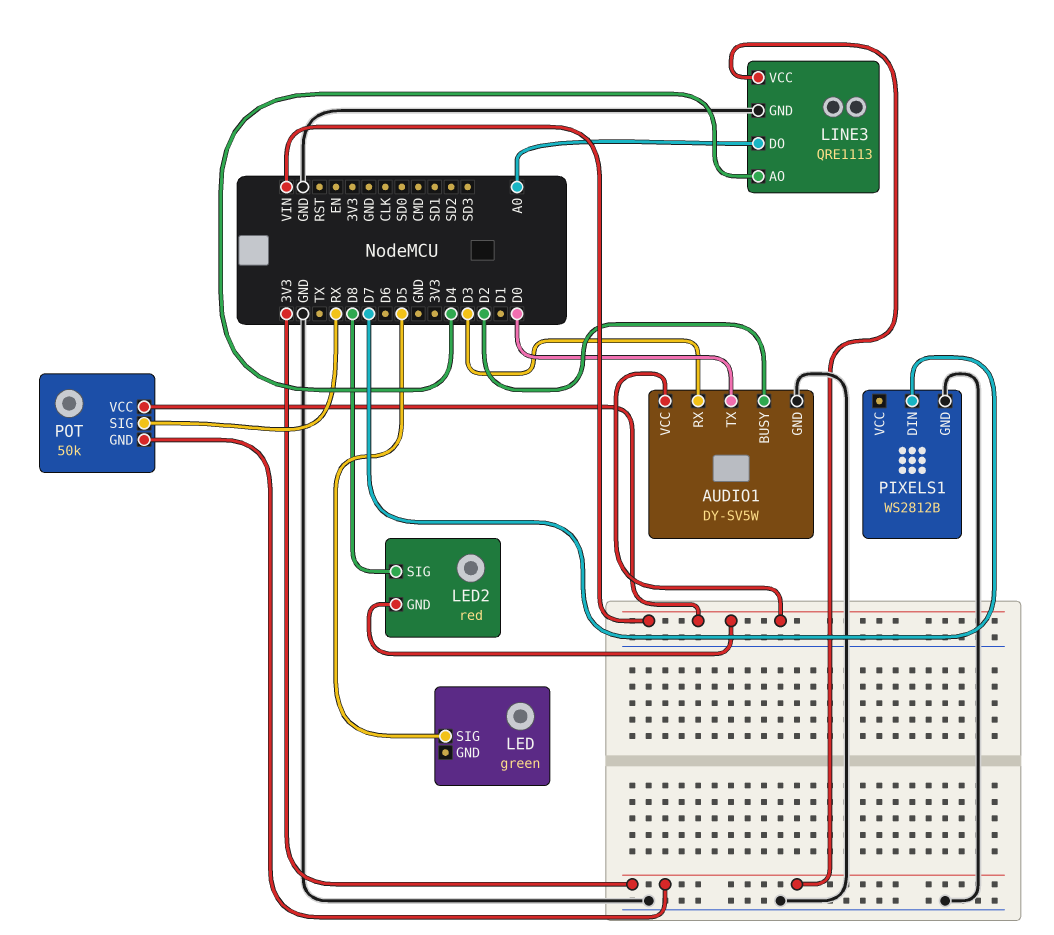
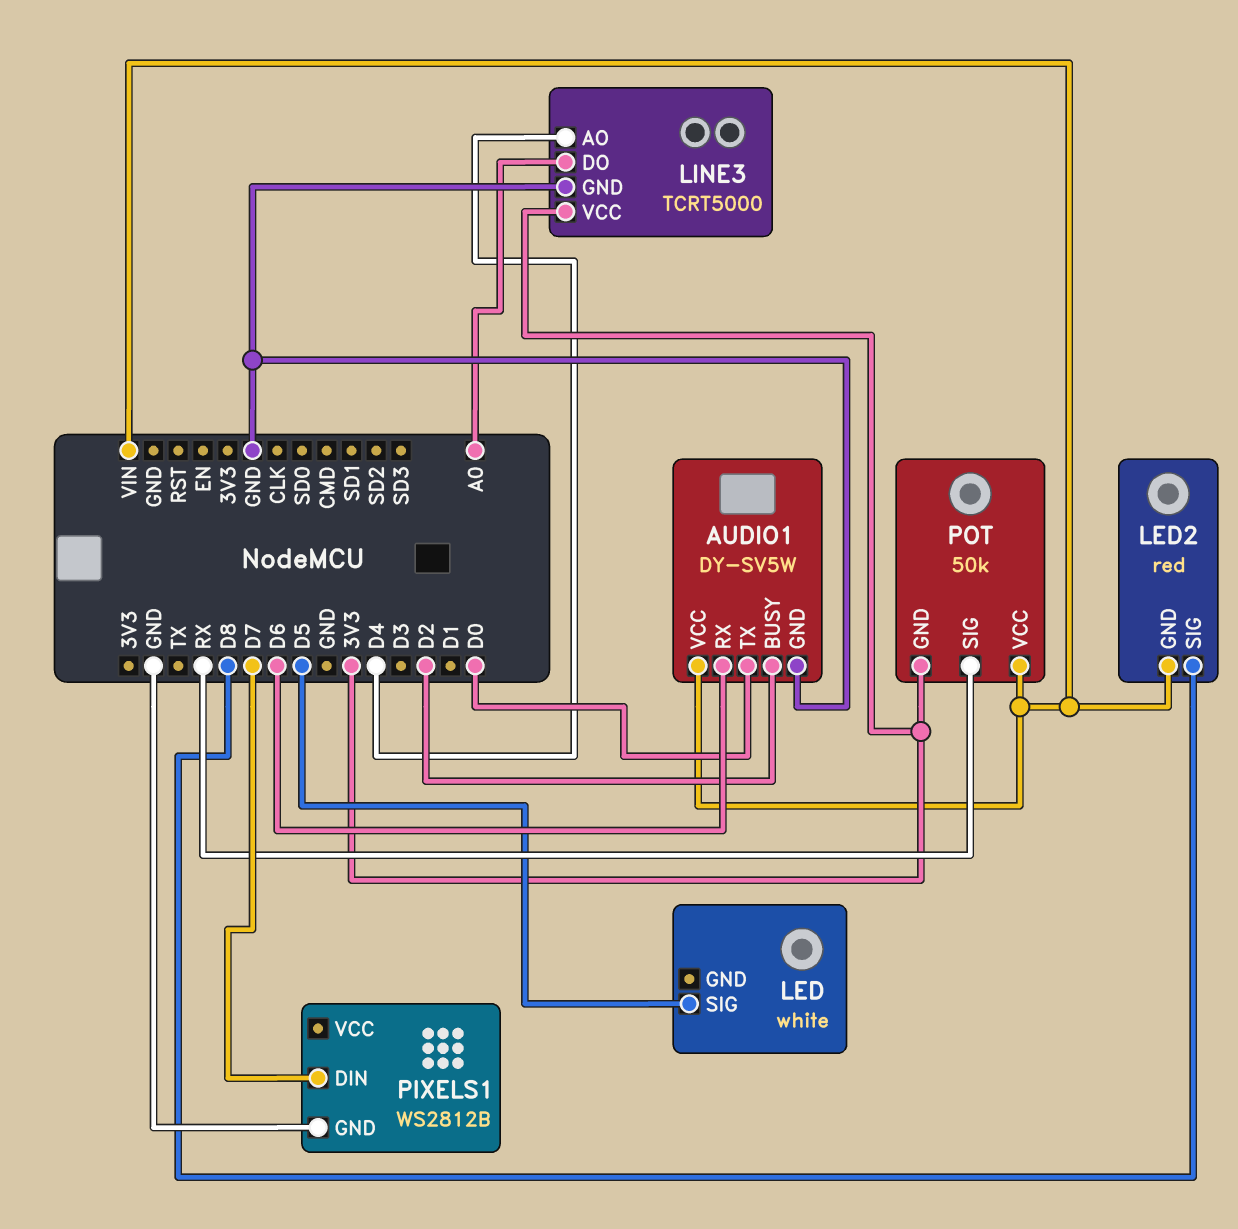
AUDIO1 pin RX: D3 -> D6
LED: green -> white
LINE3: QRE1113 -> TCRT5000

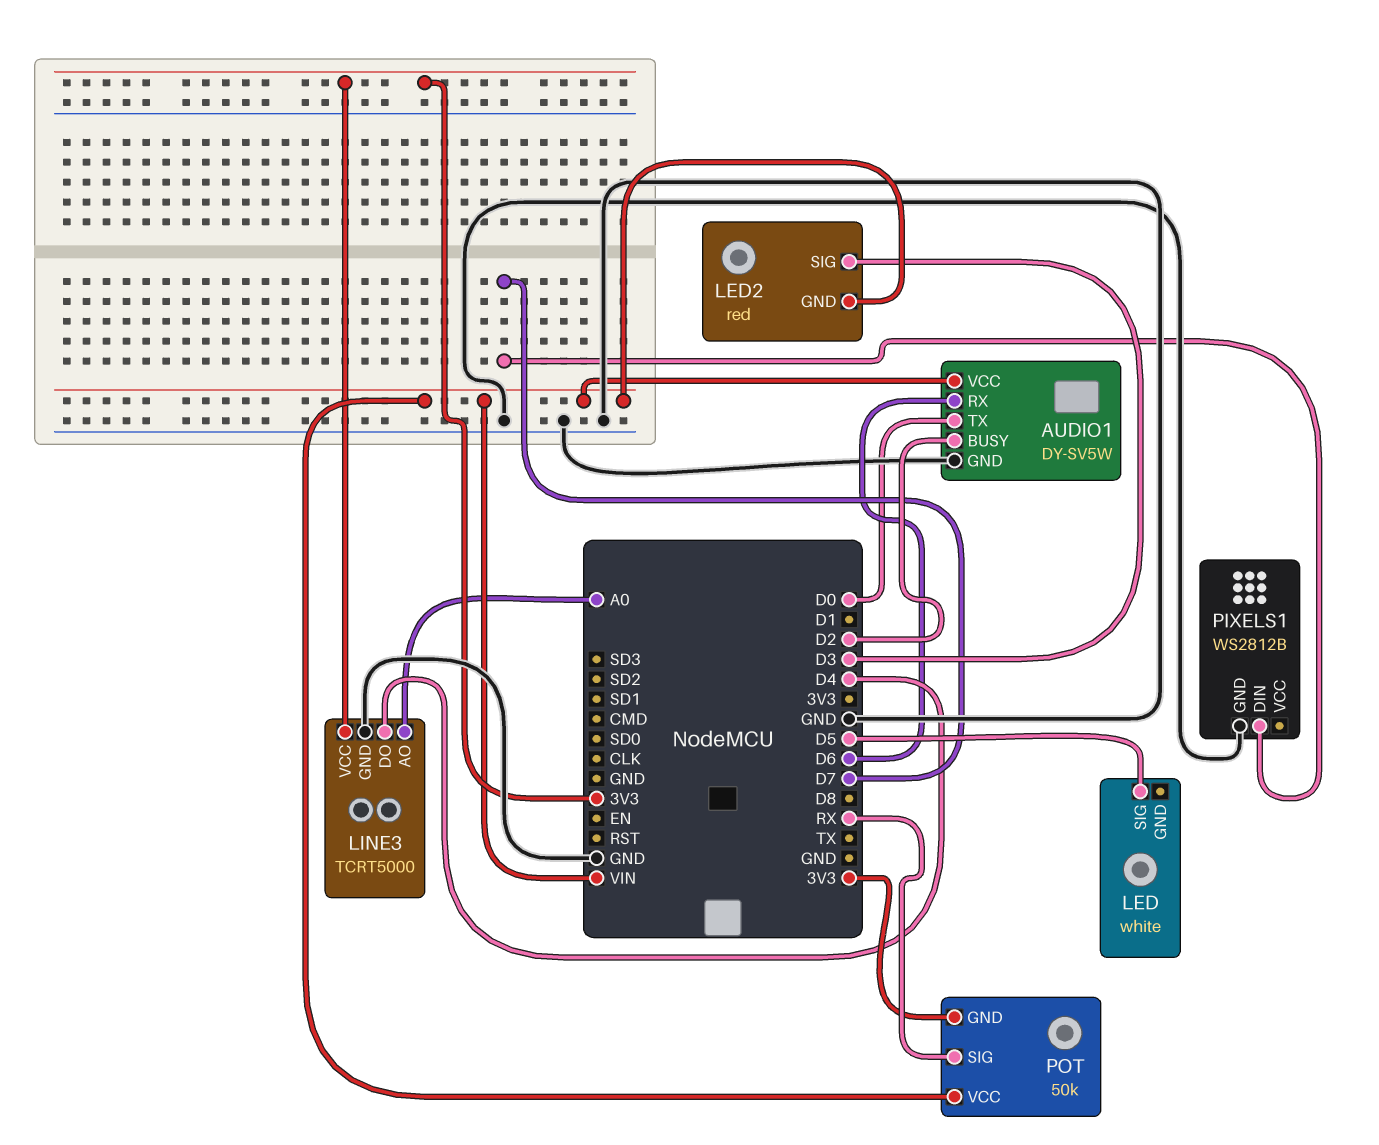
LED2 pin SIG: D8 -> D3
LINE3 pin AO: D4 -> A0
LINE3 pin DO: A0 -> D4

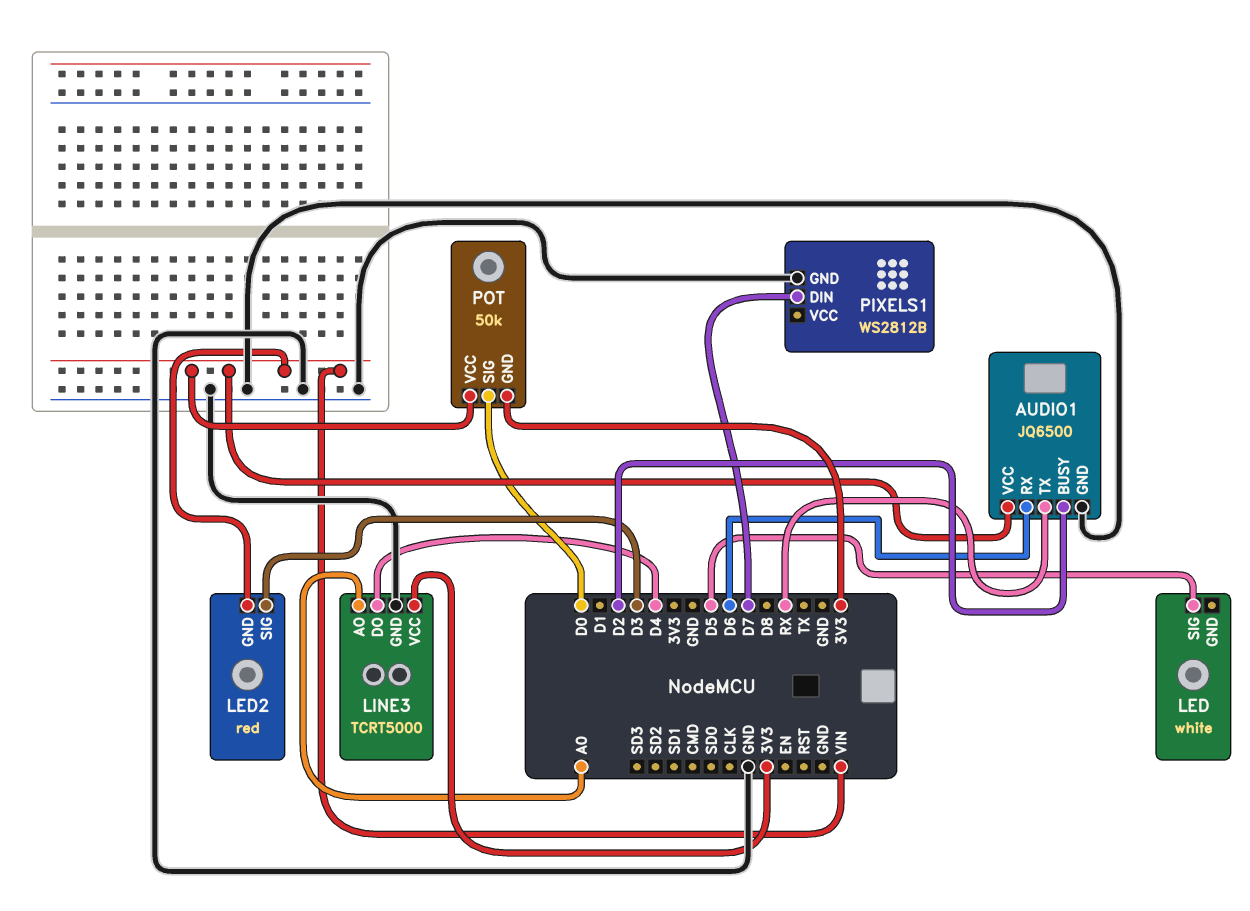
AUDIO1: DY-SV5W -> JQ6500
AUDIO1 pin TX: D0 -> RX
POT pin SIG: RX -> D0

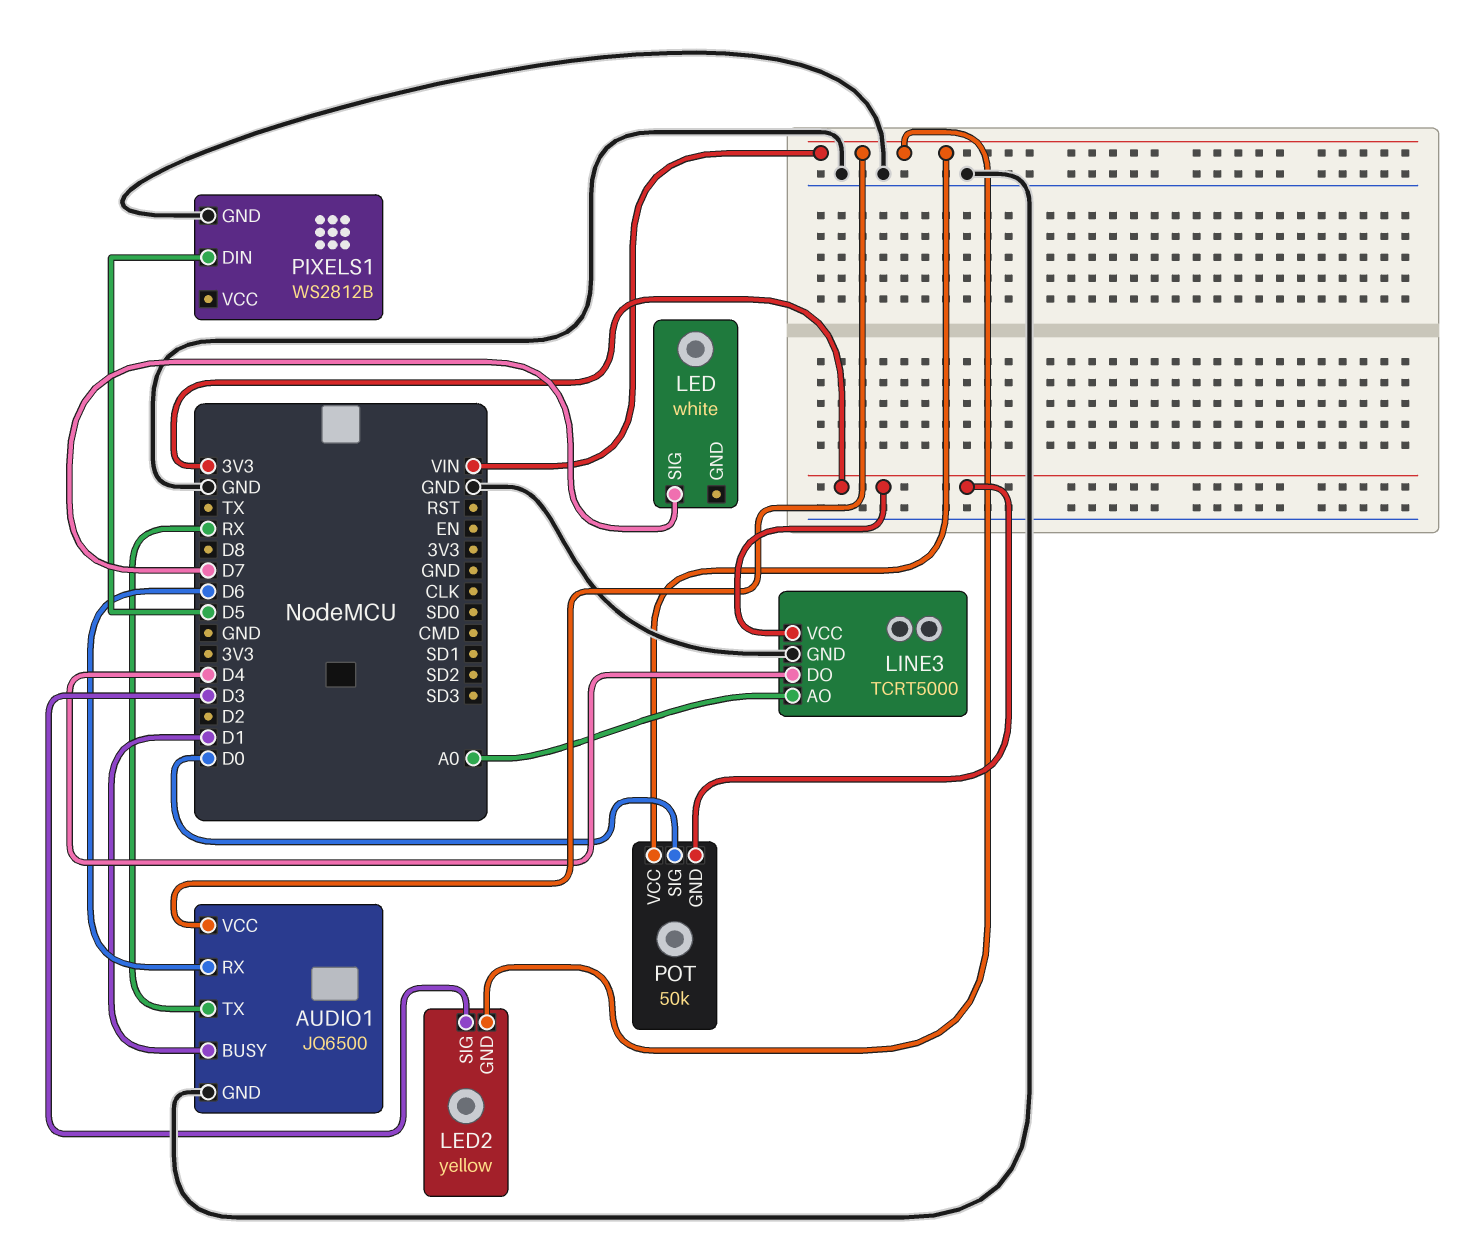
AUDIO1 pin BUSY: D2 -> D1
LED pin SIG: D5 -> D7
LED2: red -> yellow
PIXELS1 pin DIN: D7 -> D5

